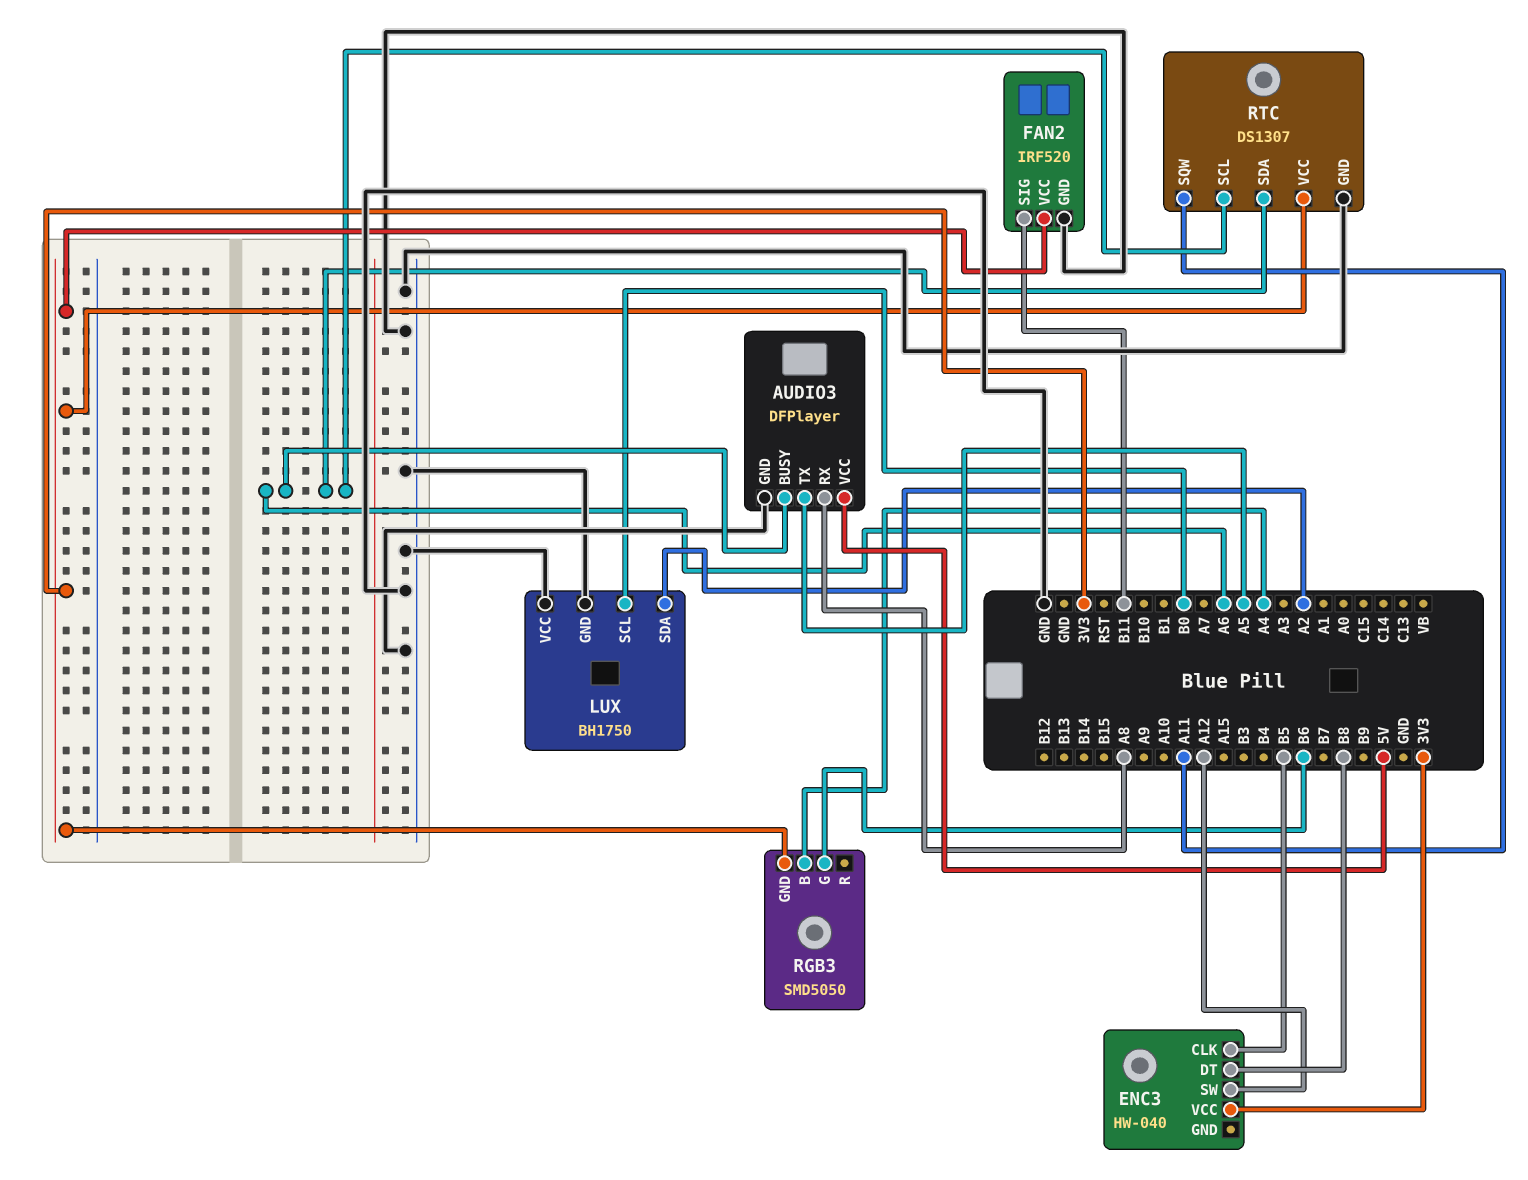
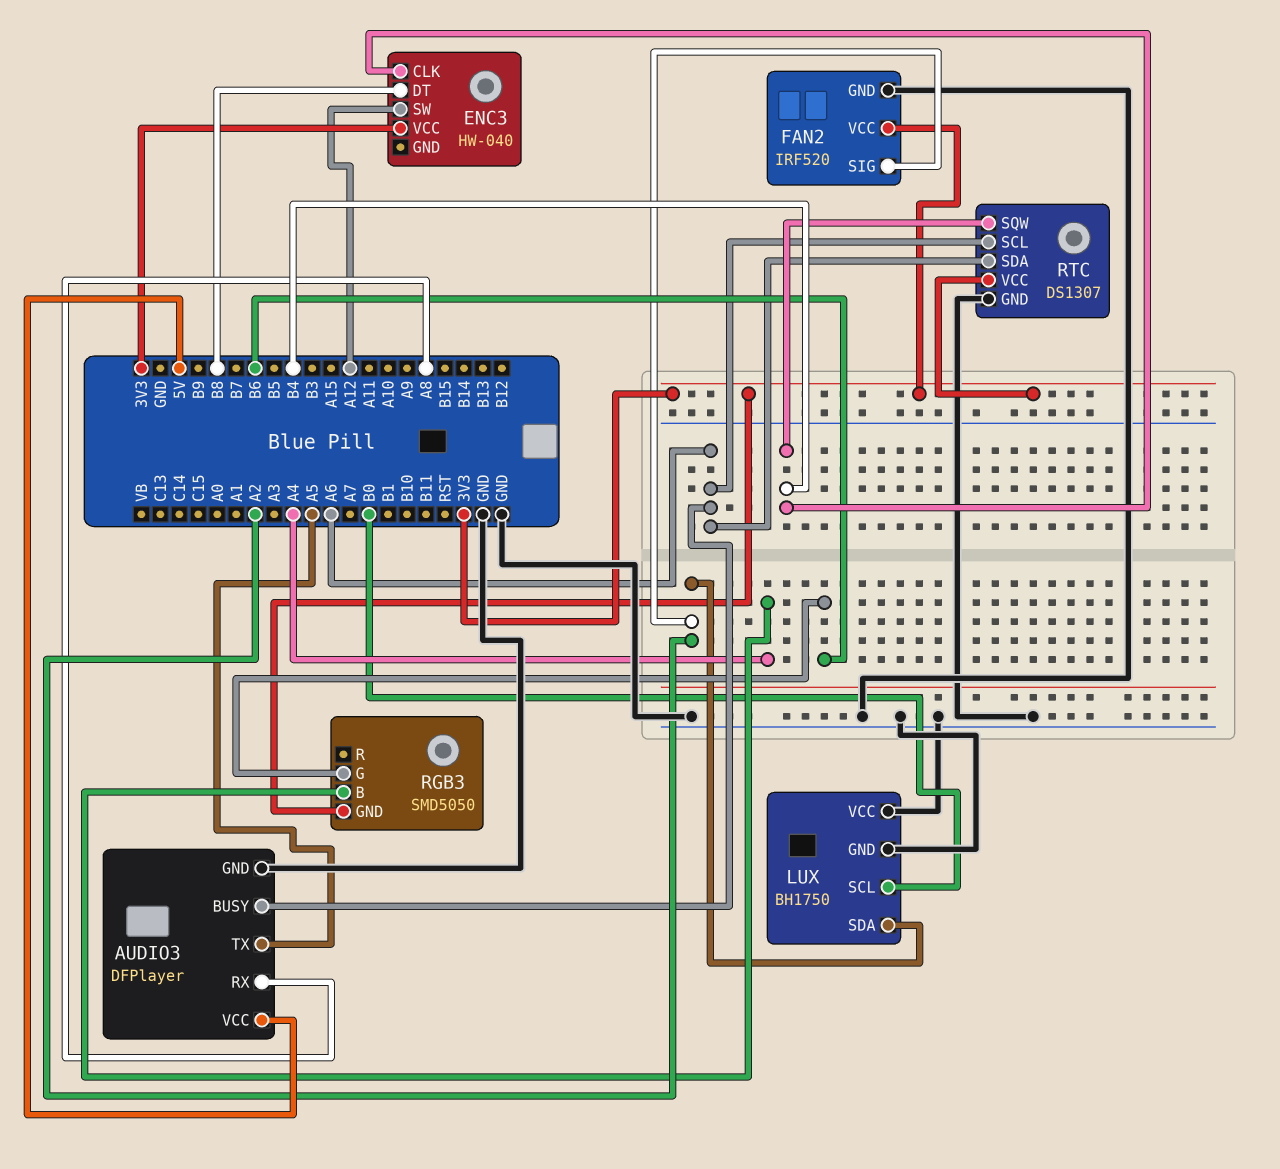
ENC3 pin CLK: B5 -> B4
FAN2 pin SIG: B11 -> A2
RTC pin SQW: A11 -> B4

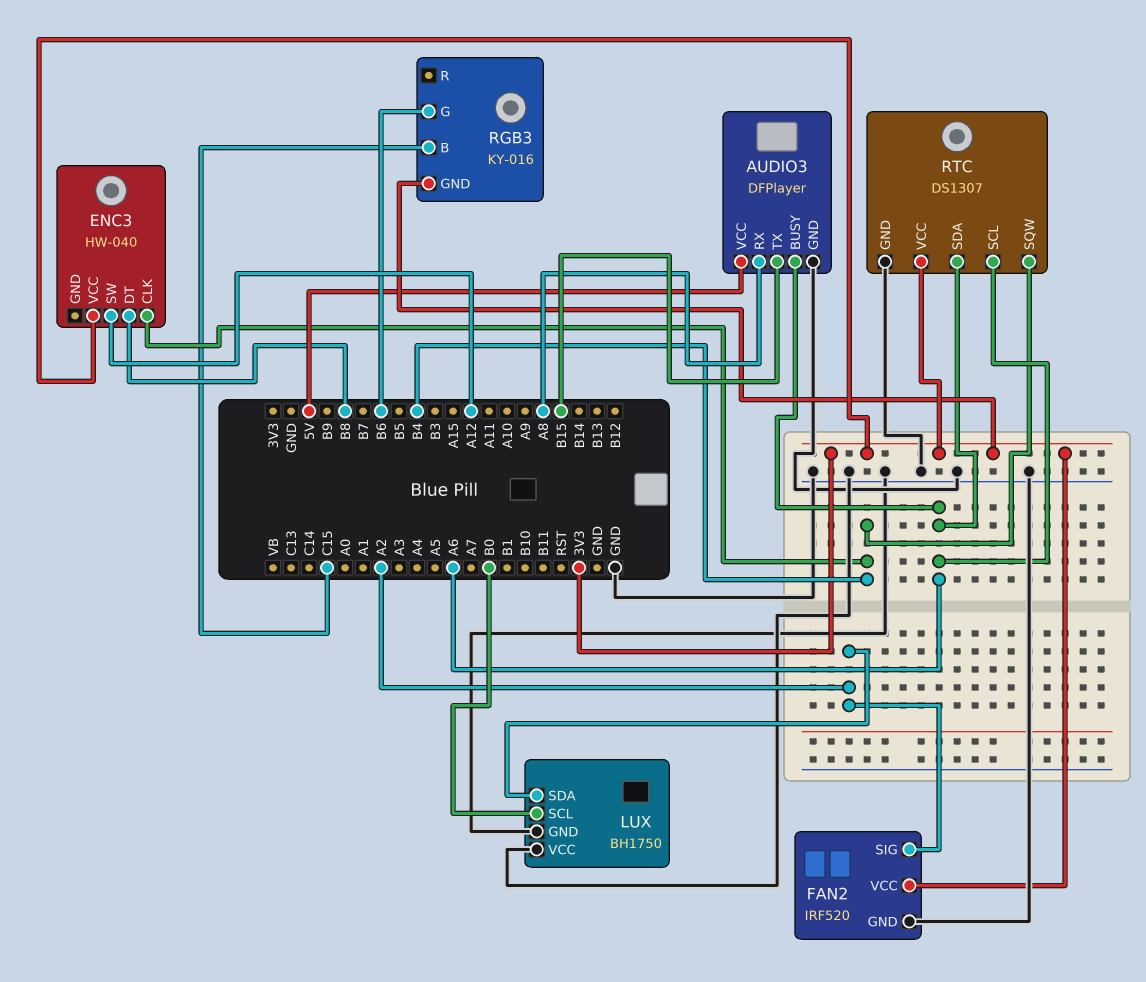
AUDIO3 pin TX: A5 -> B15
RGB3: SMD5050 -> KY-016
RGB3 pin B: A4 -> C15

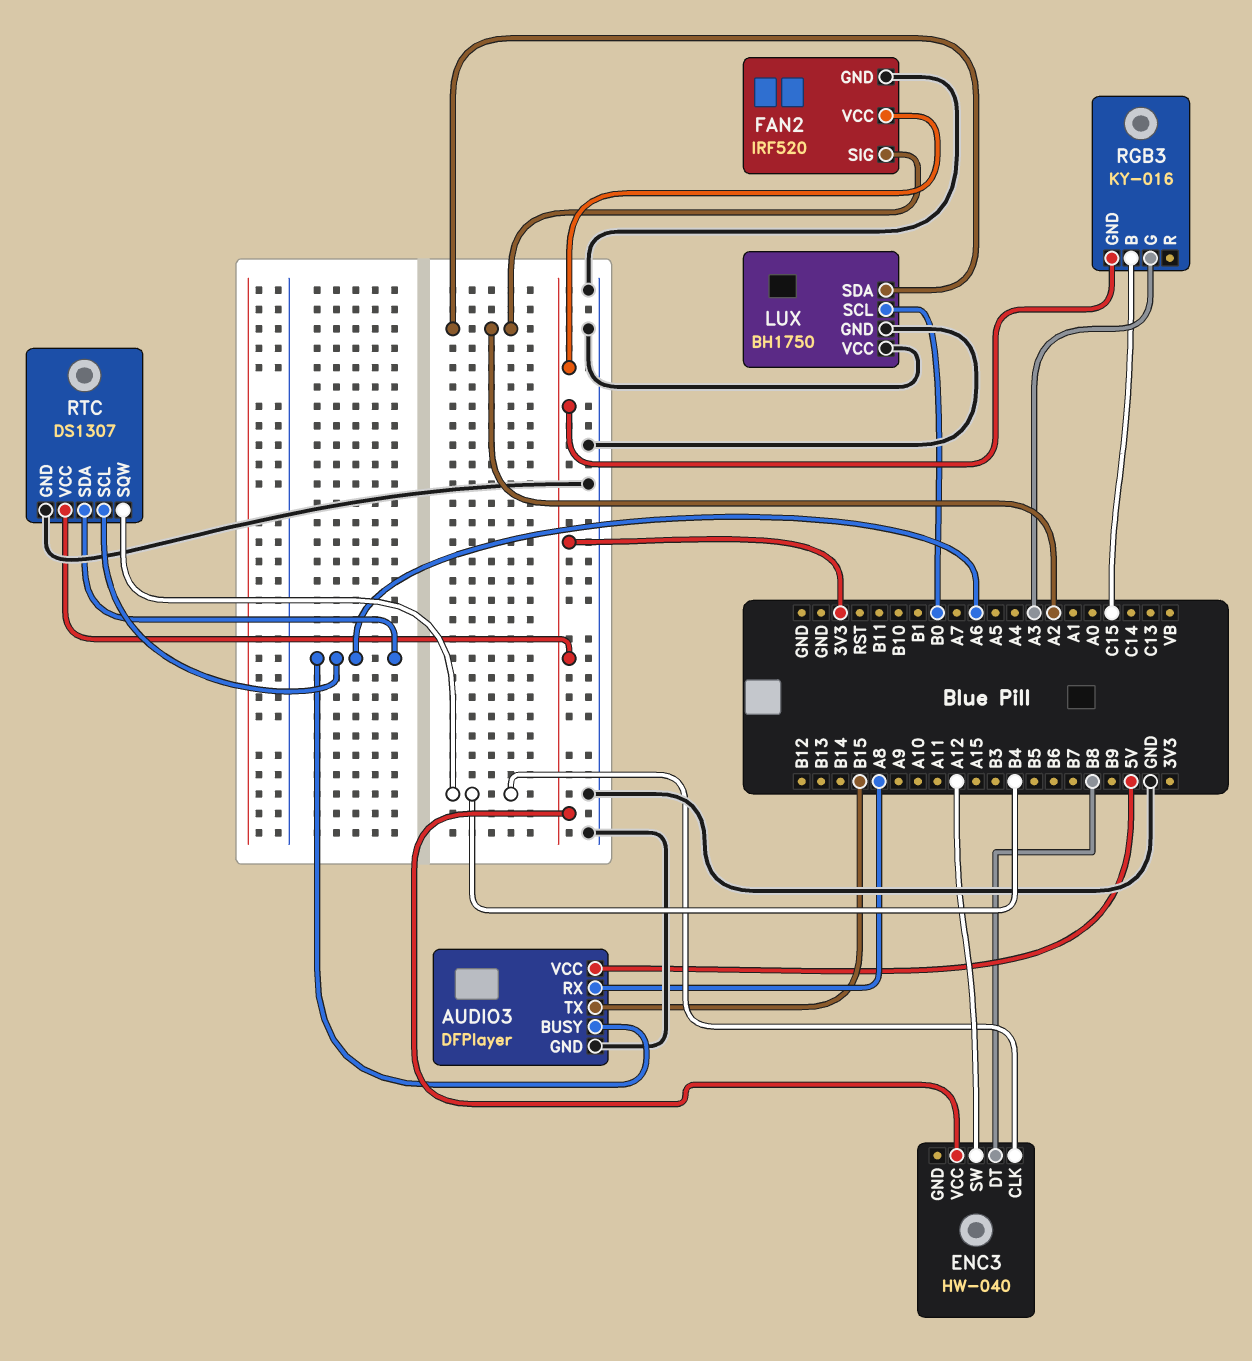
RGB3 pin G: B6 -> A3

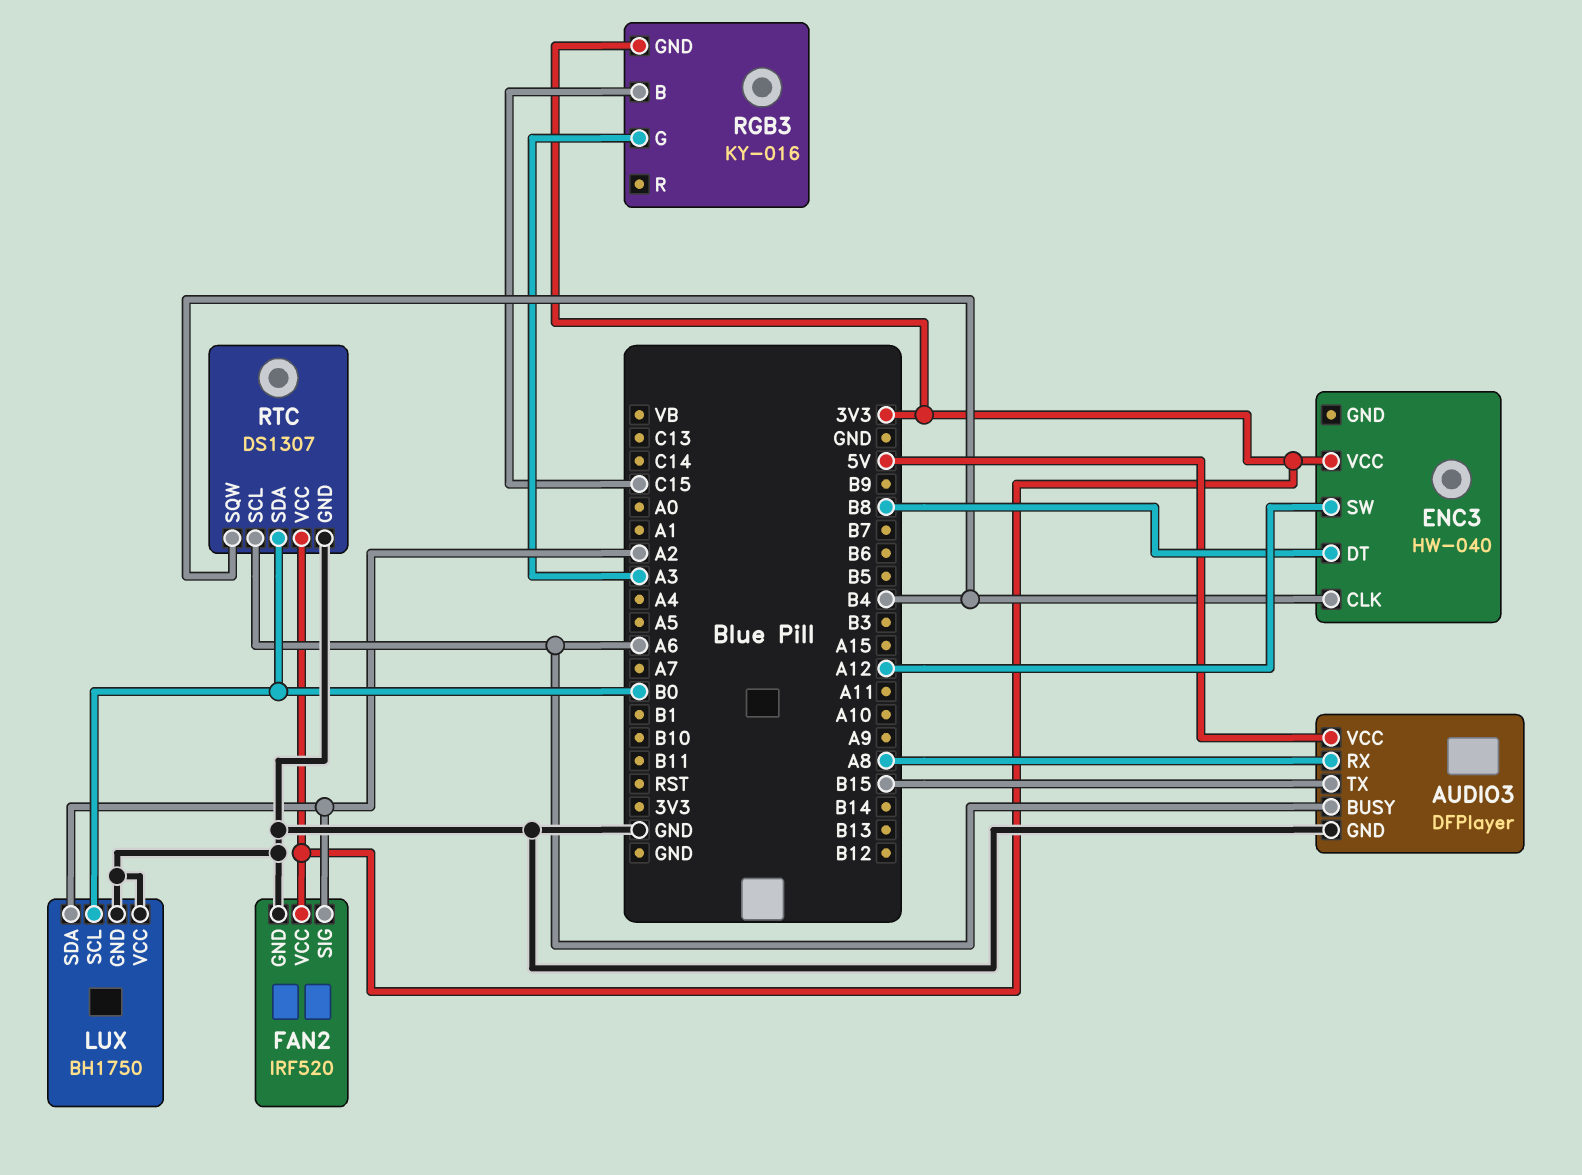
RTC pin SDA: A6 -> B0

